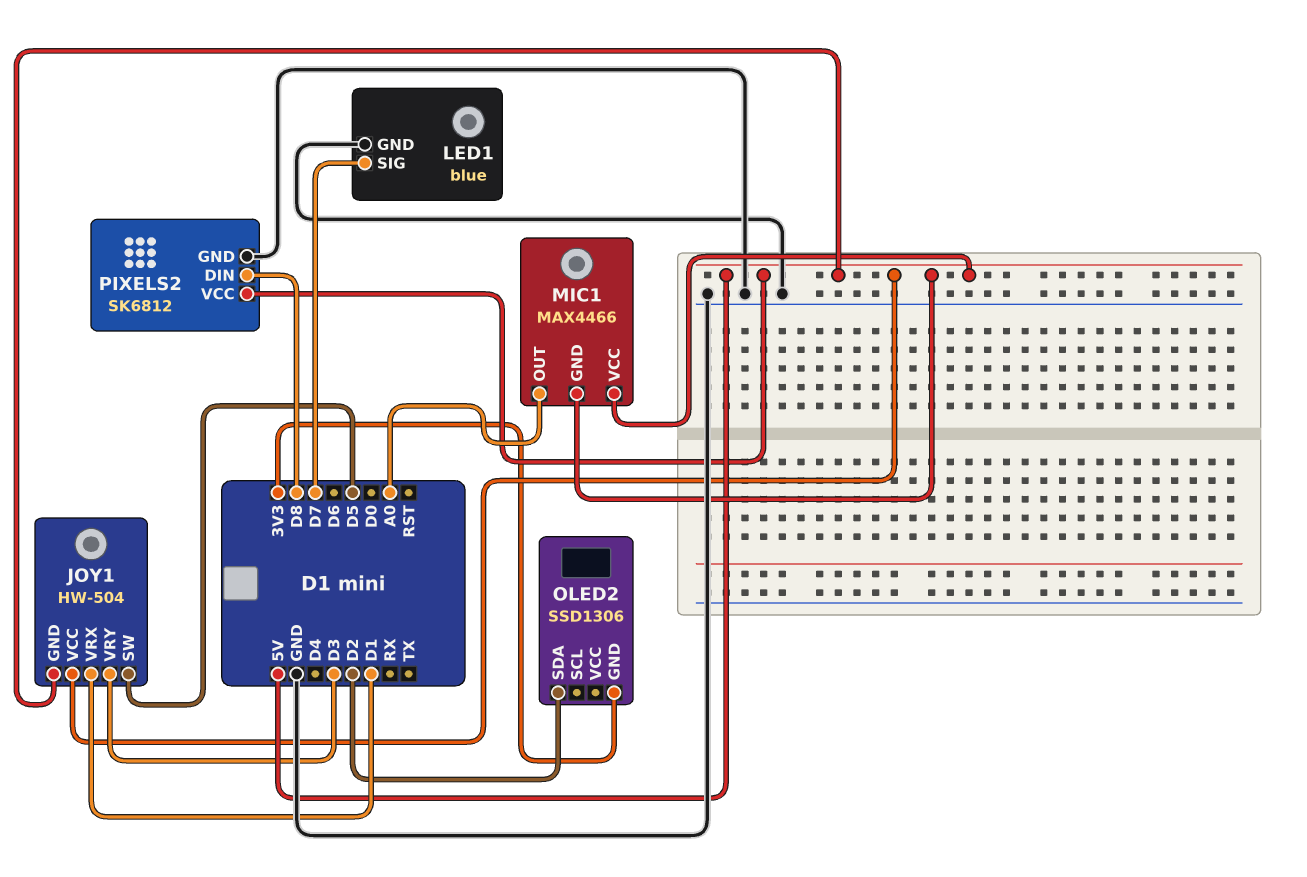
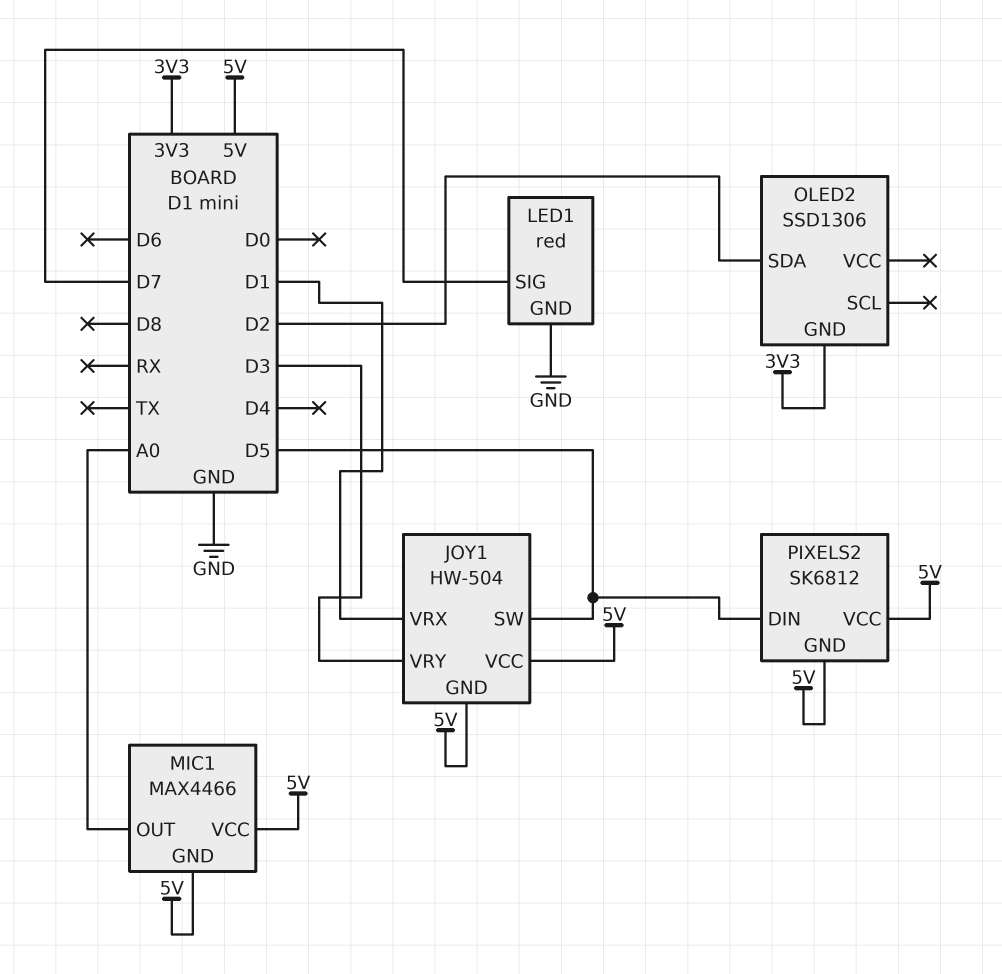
LED1: blue -> red
PIXELS2 pin DIN: D8 -> D5
PIXELS2 pin GND: GND -> 5V

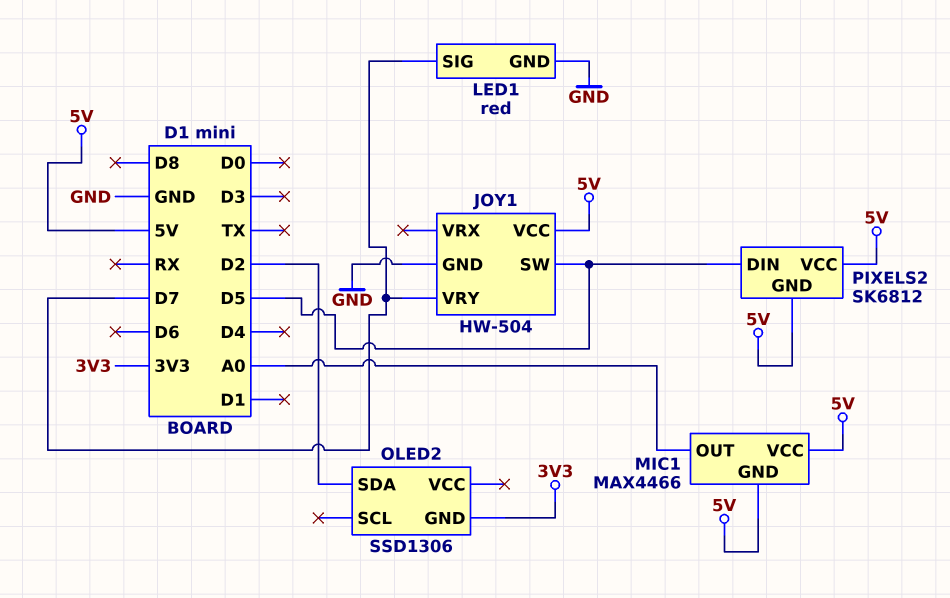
JOY1 pin GND: 5V -> GND
JOY1 pin VRX: D1 -> none
JOY1 pin VRY: D3 -> D7

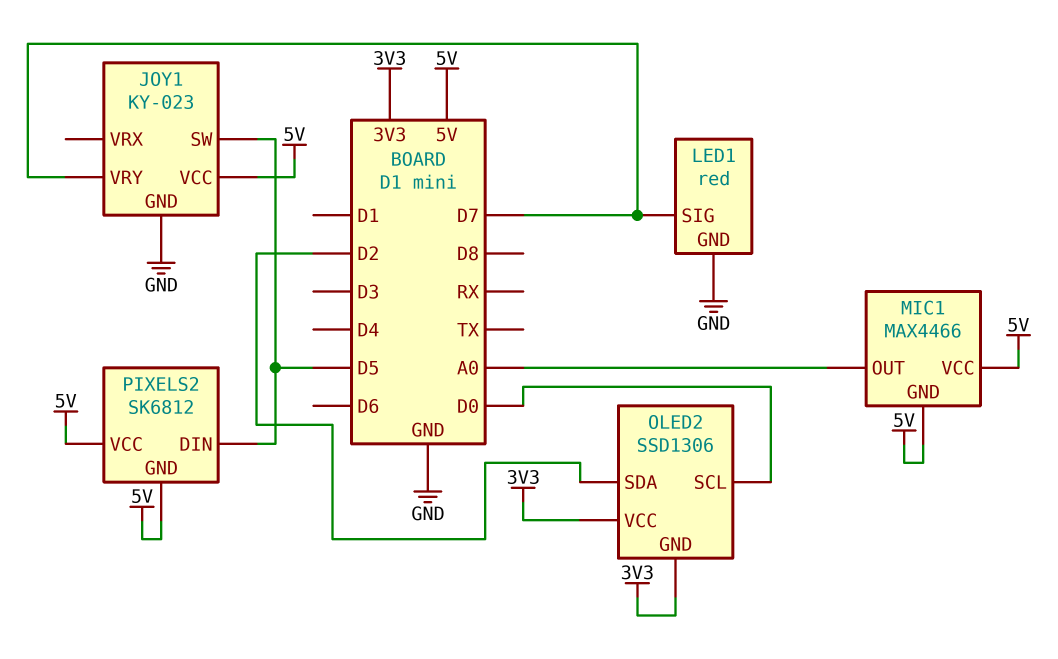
JOY1: HW-504 -> KY-023
OLED2 pin SCL: none -> D0
OLED2 pin VCC: none -> 3V3

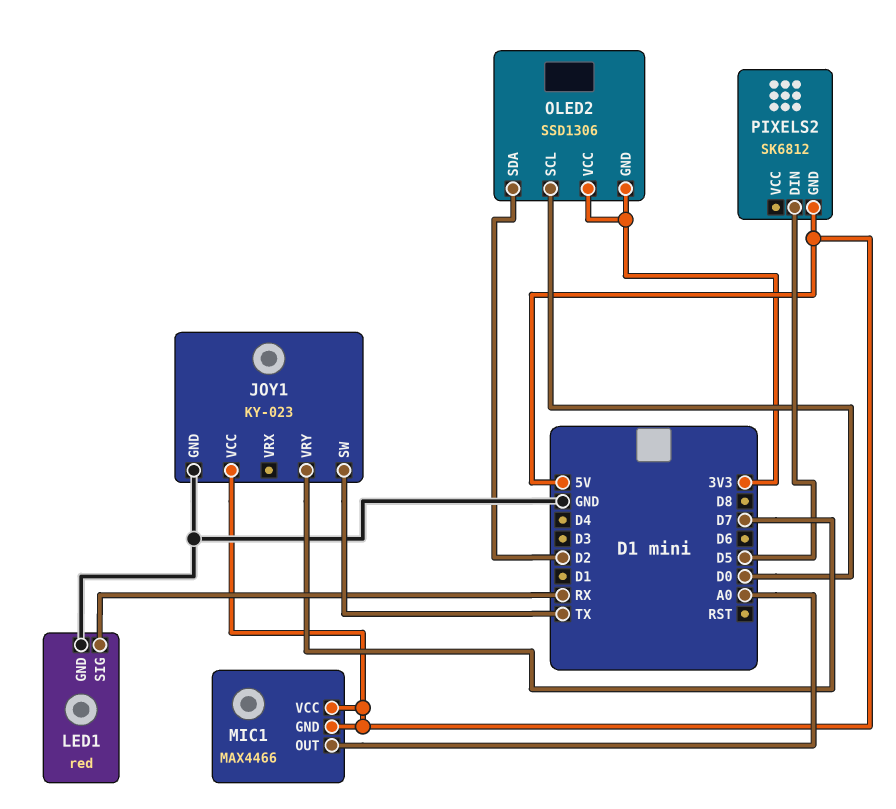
JOY1 pin SW: D5 -> TX
LED1 pin SIG: D7 -> RX
PIXELS2 pin VCC: 5V -> none

